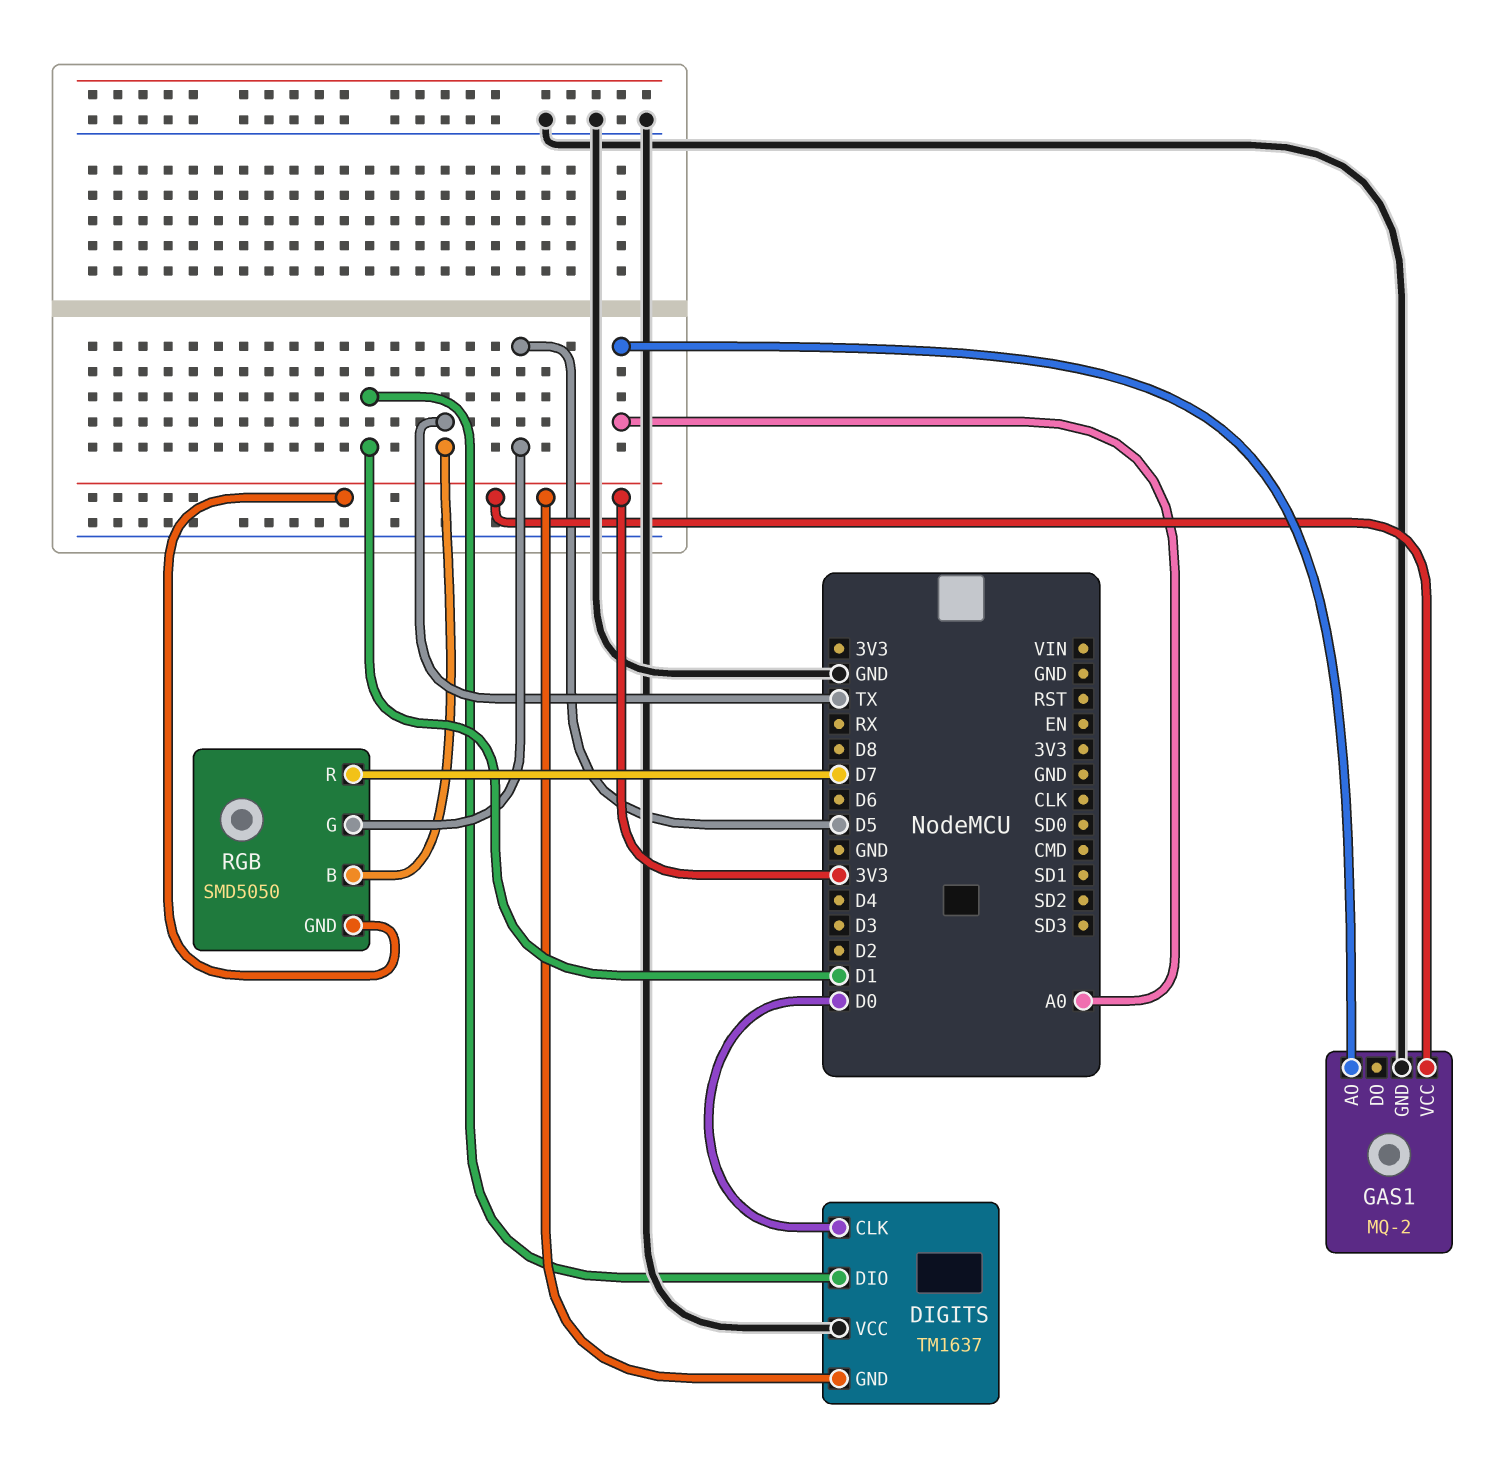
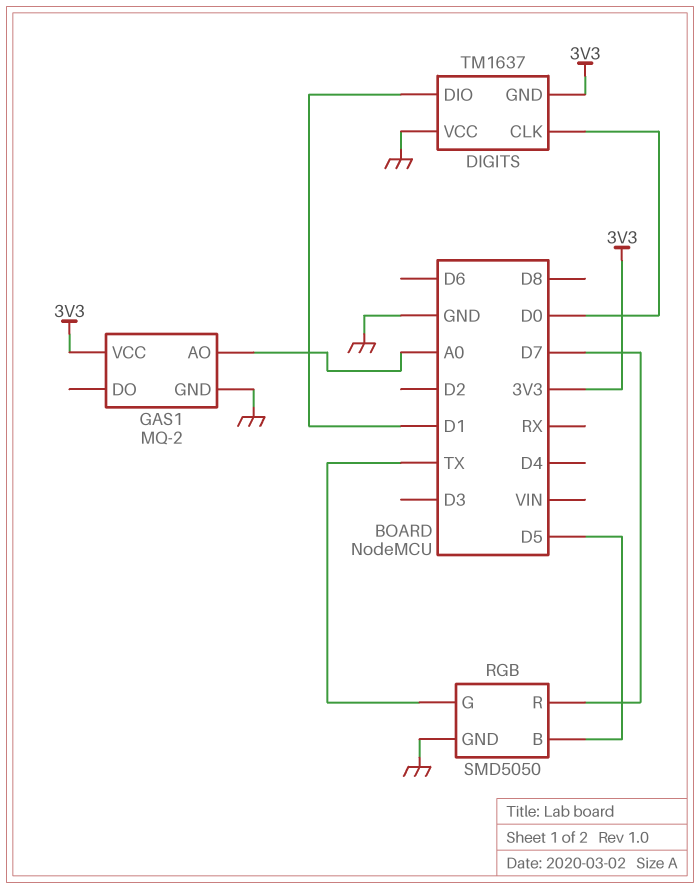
RGB pin B: TX -> D5
RGB pin G: D5 -> TX
RGB pin GND: 3V3 -> GND

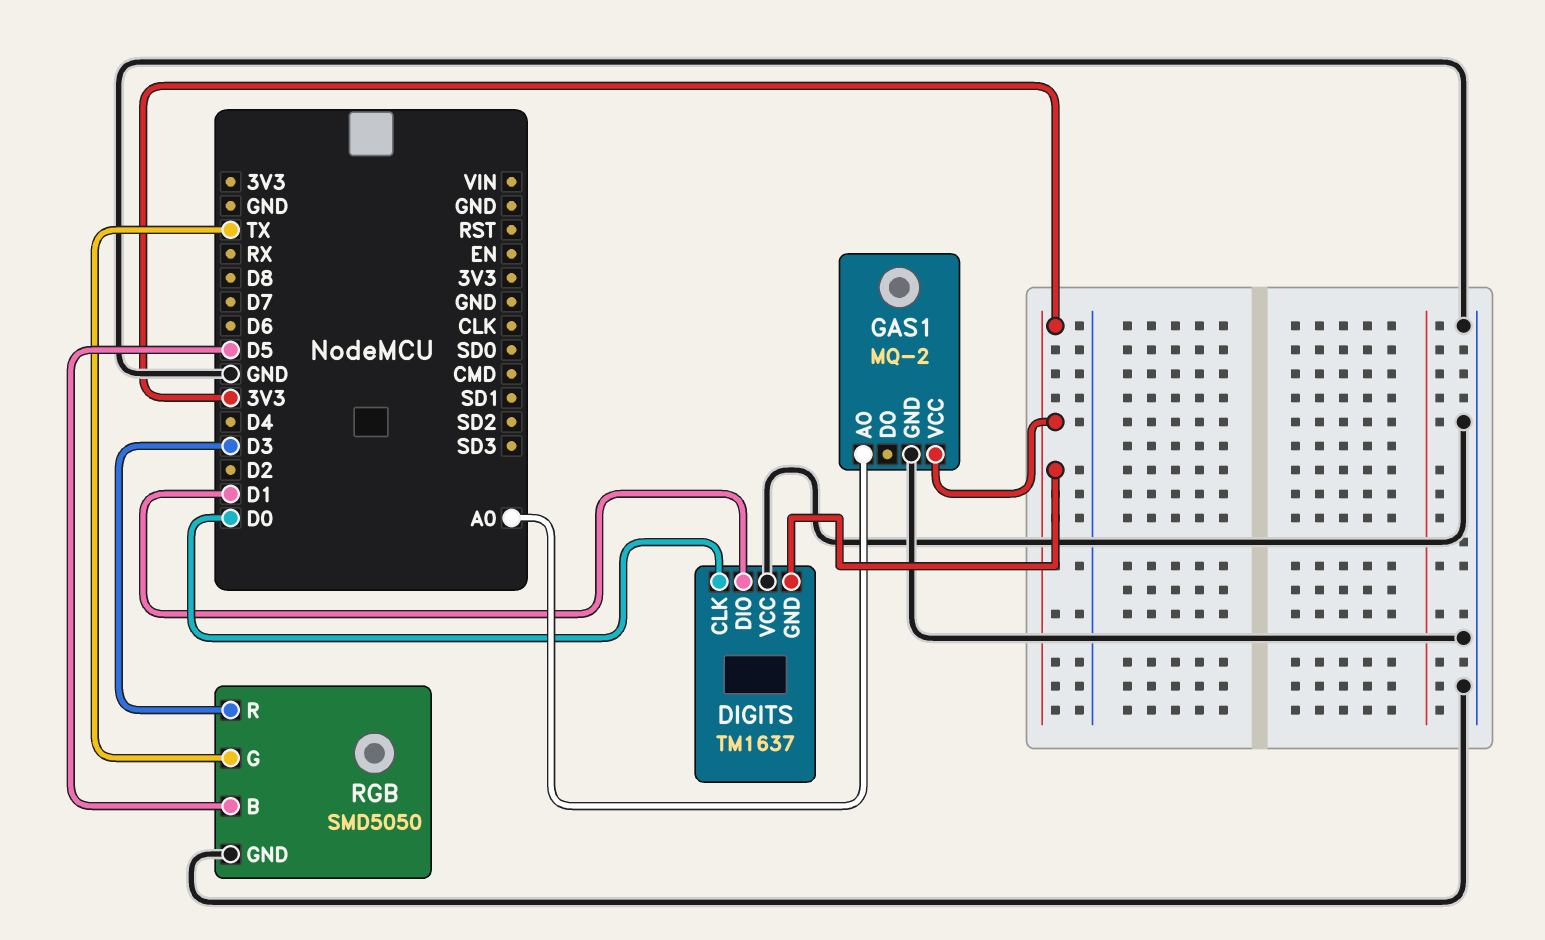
RGB pin R: D7 -> D3

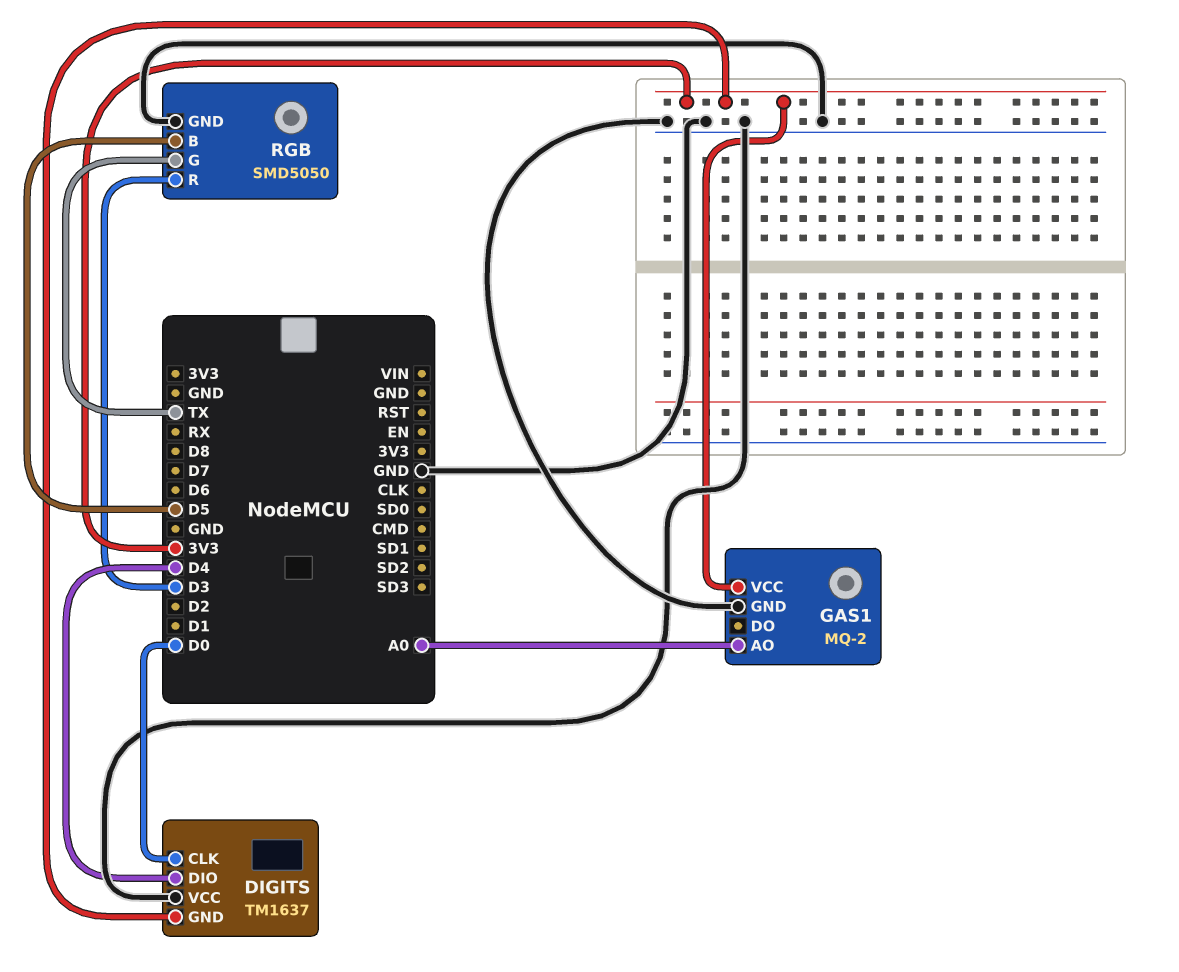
DIGITS pin DIO: D1 -> D4

